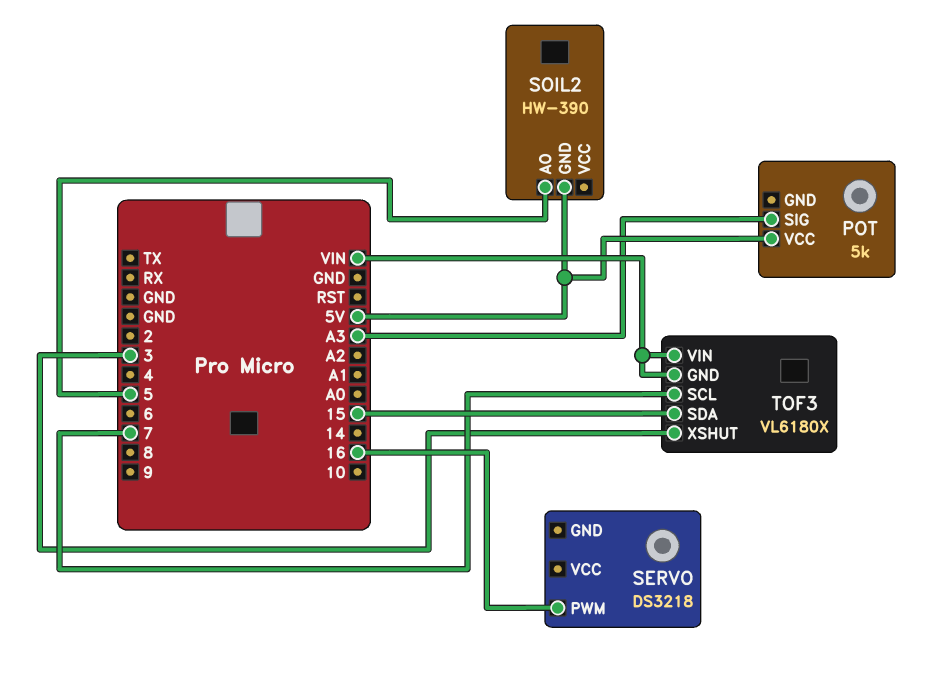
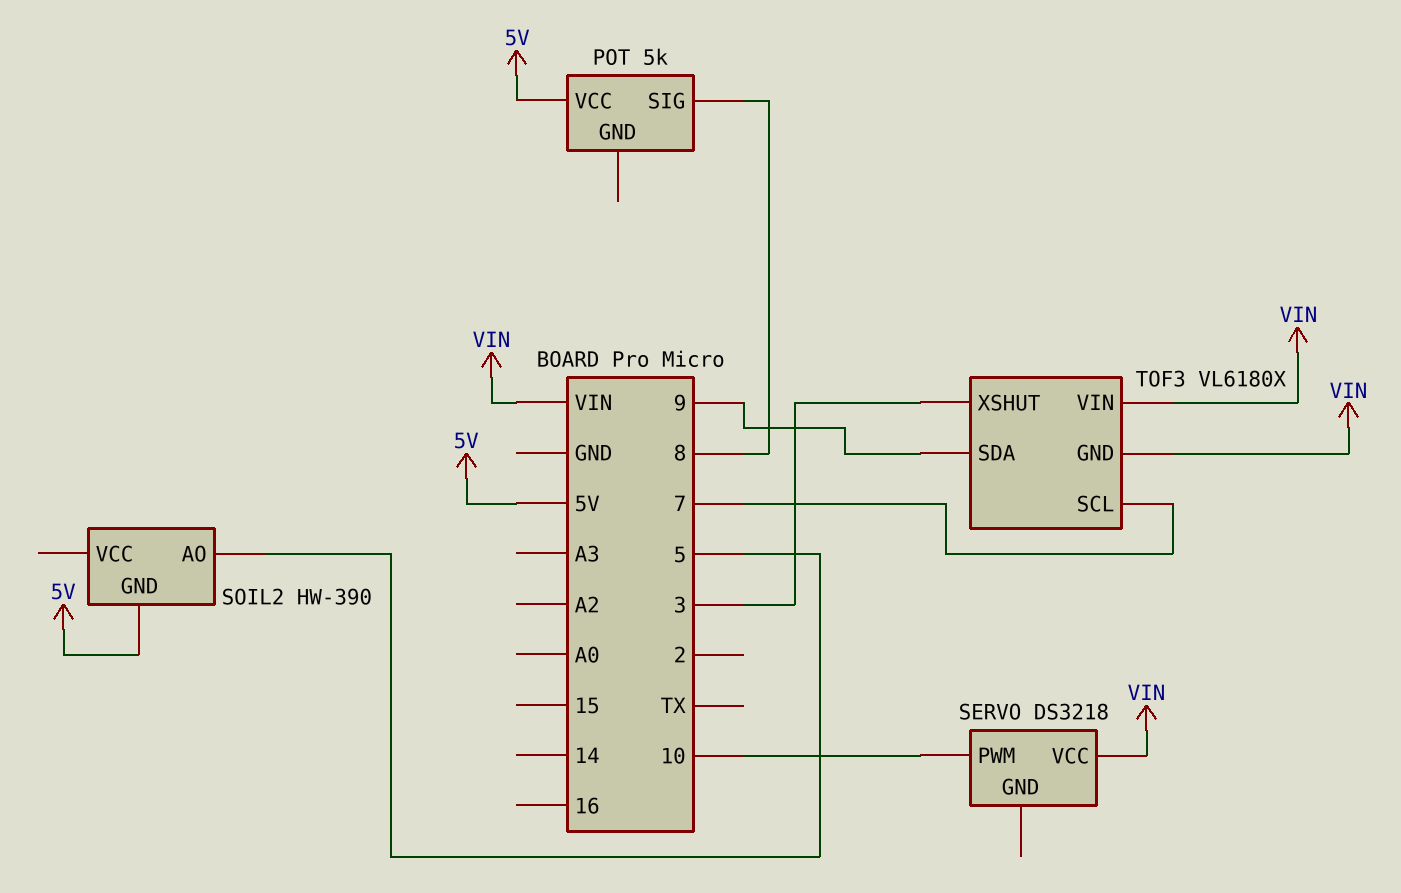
POT pin SIG: A3 -> 8
SERVO pin PWM: 16 -> 10
SERVO pin VCC: none -> VIN
TOF3 pin SDA: 15 -> 9

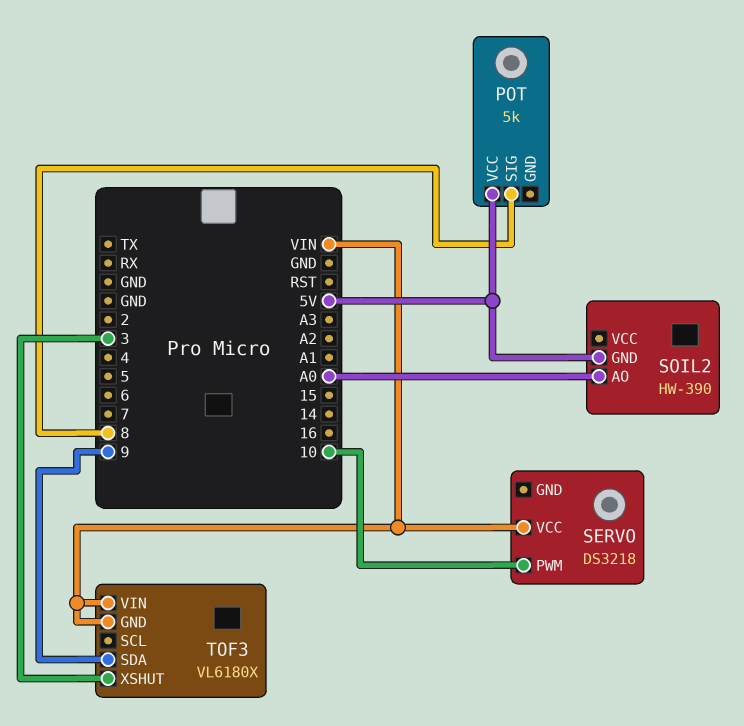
SOIL2 pin AO: 5 -> A0
TOF3 pin SCL: 7 -> none

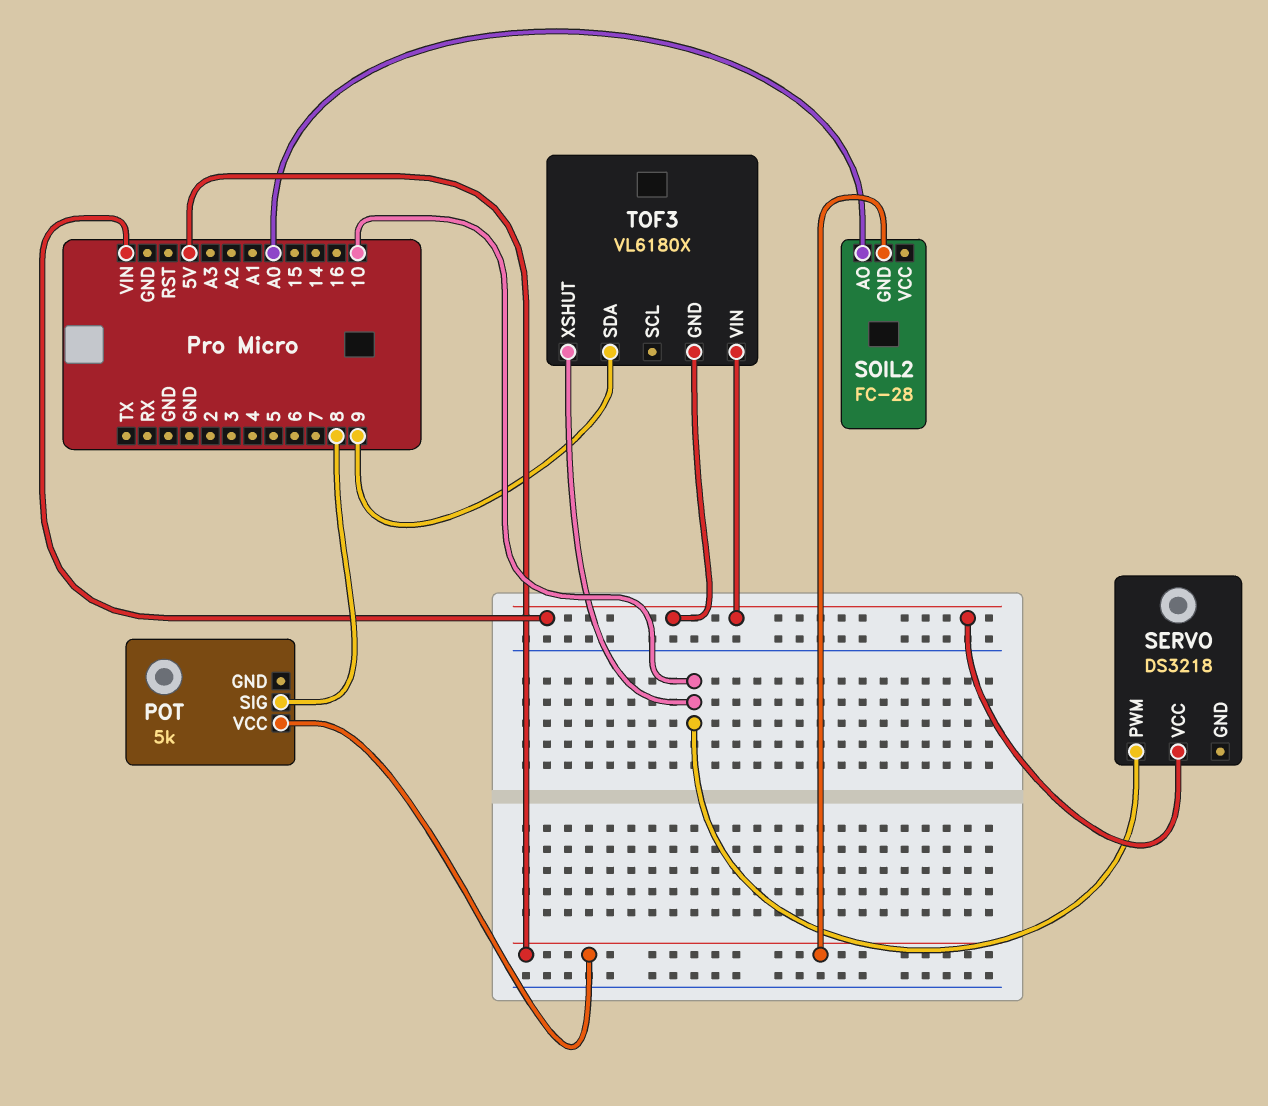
SOIL2: HW-390 -> FC-28
TOF3 pin XSHUT: 3 -> 10

